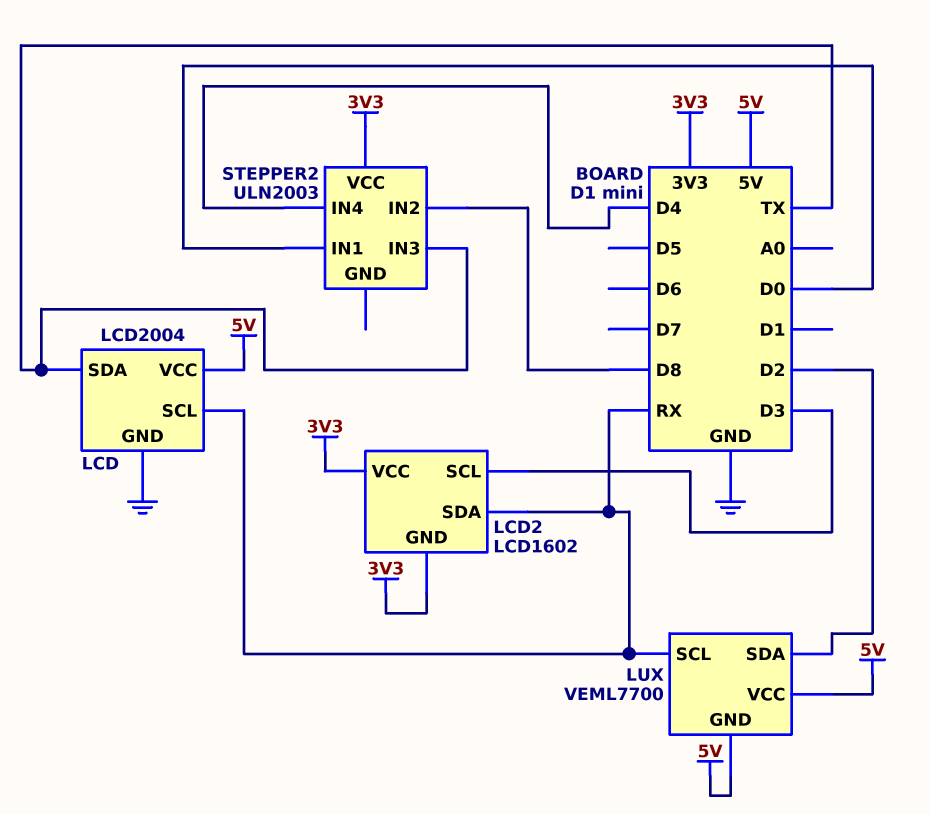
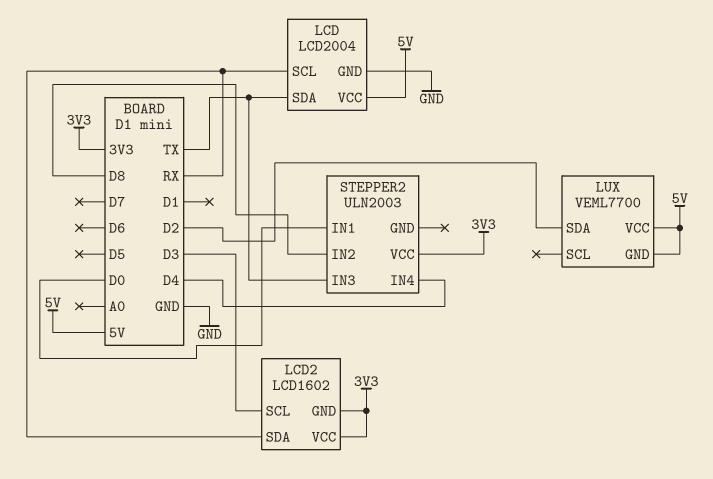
LUX pin SCL: RX -> none

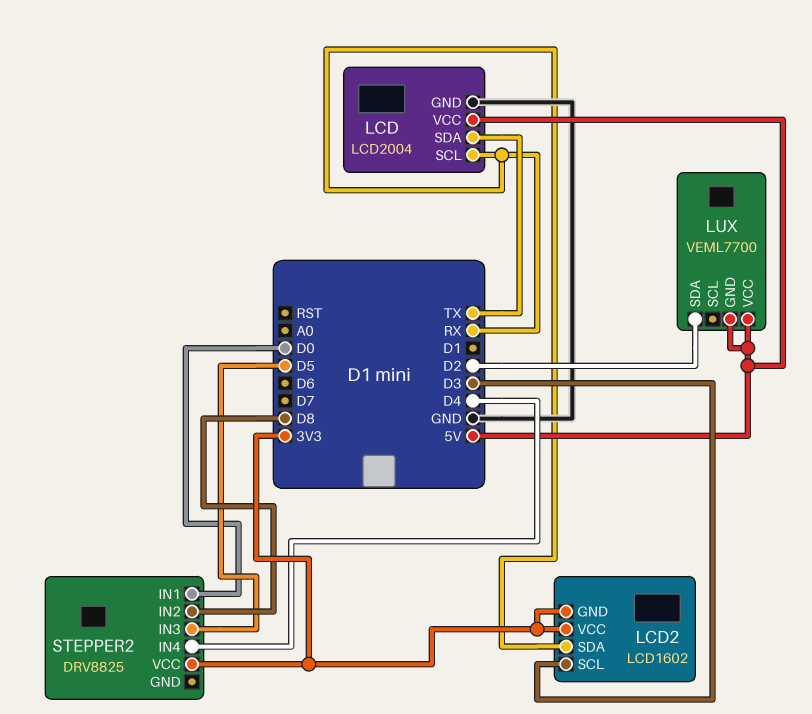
STEPPER2: ULN2003 -> DRV8825
STEPPER2 pin IN3: TX -> D5

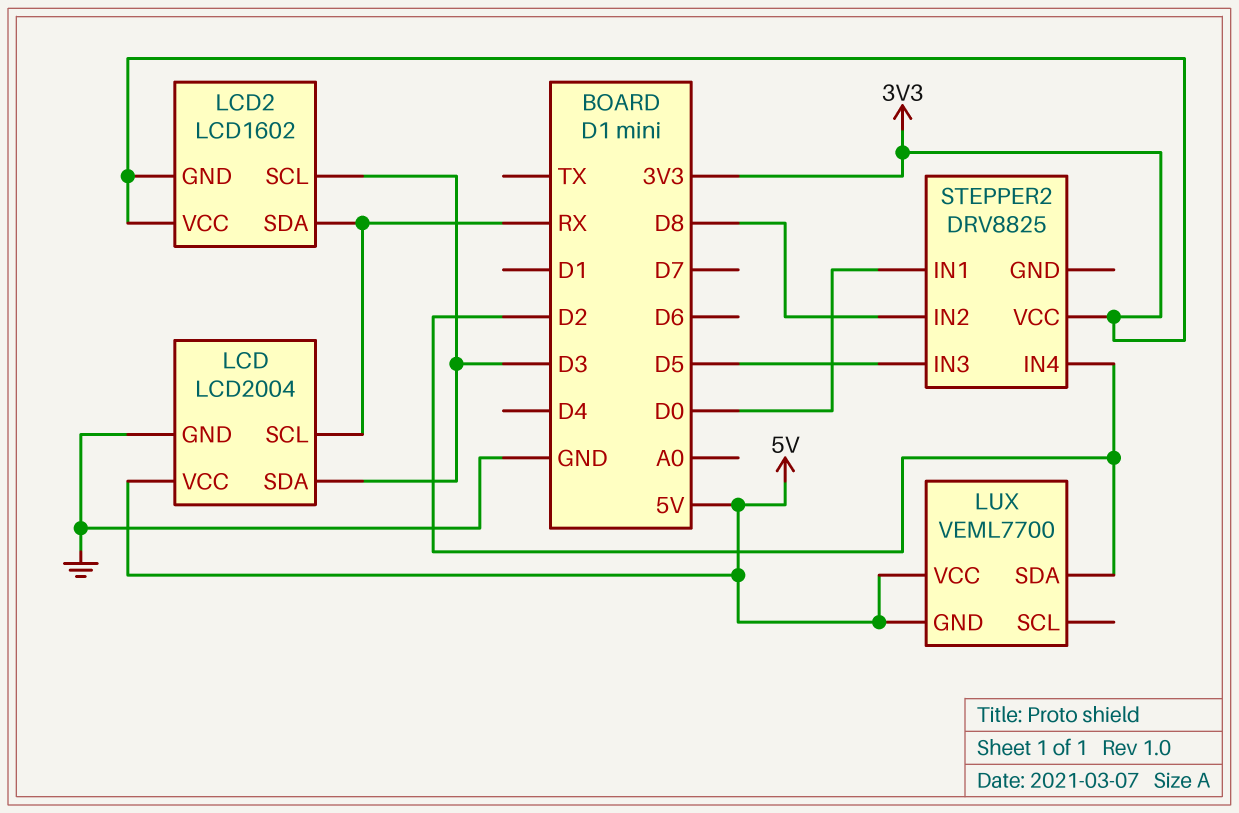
LCD pin SDA: TX -> D3
STEPPER2 pin IN4: D4 -> D2

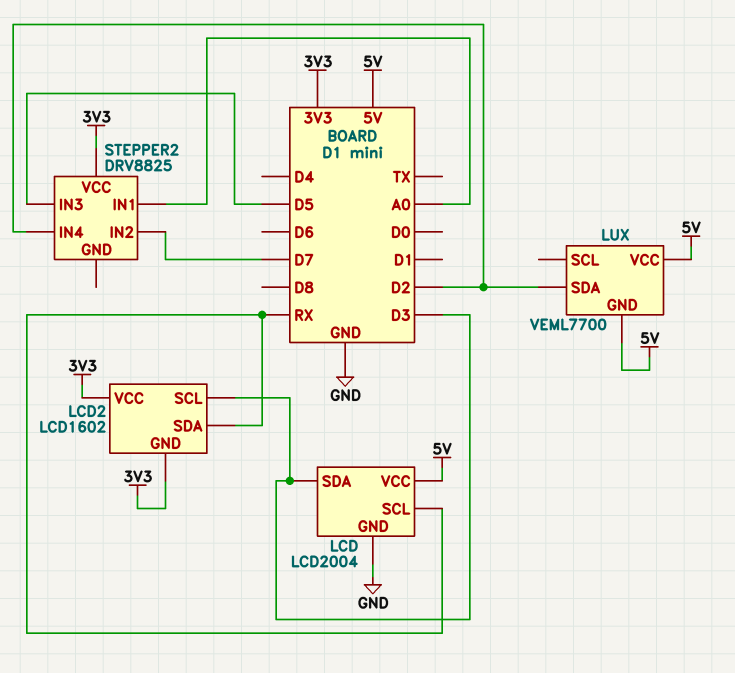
STEPPER2 pin IN1: D0 -> A0
STEPPER2 pin IN2: D8 -> D7

